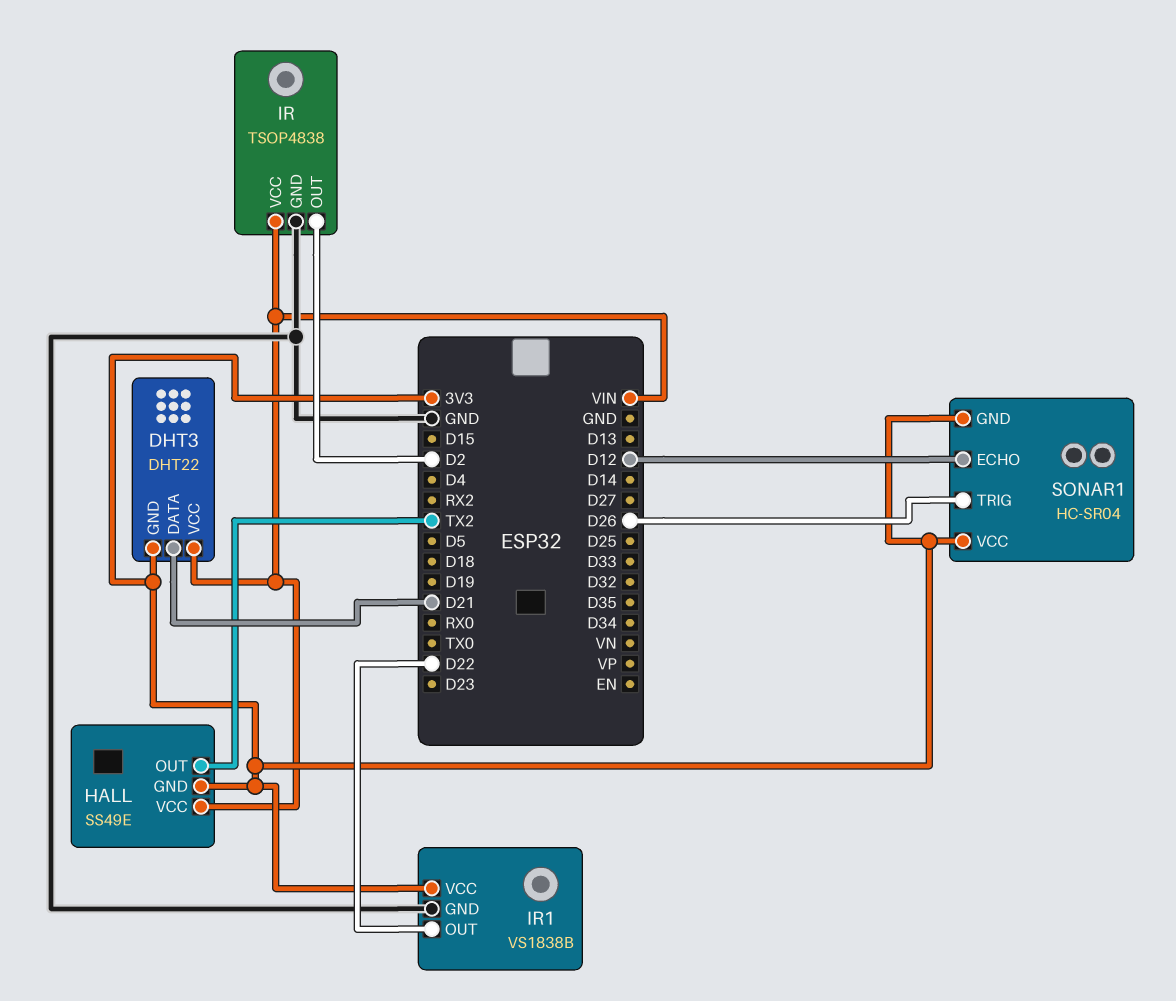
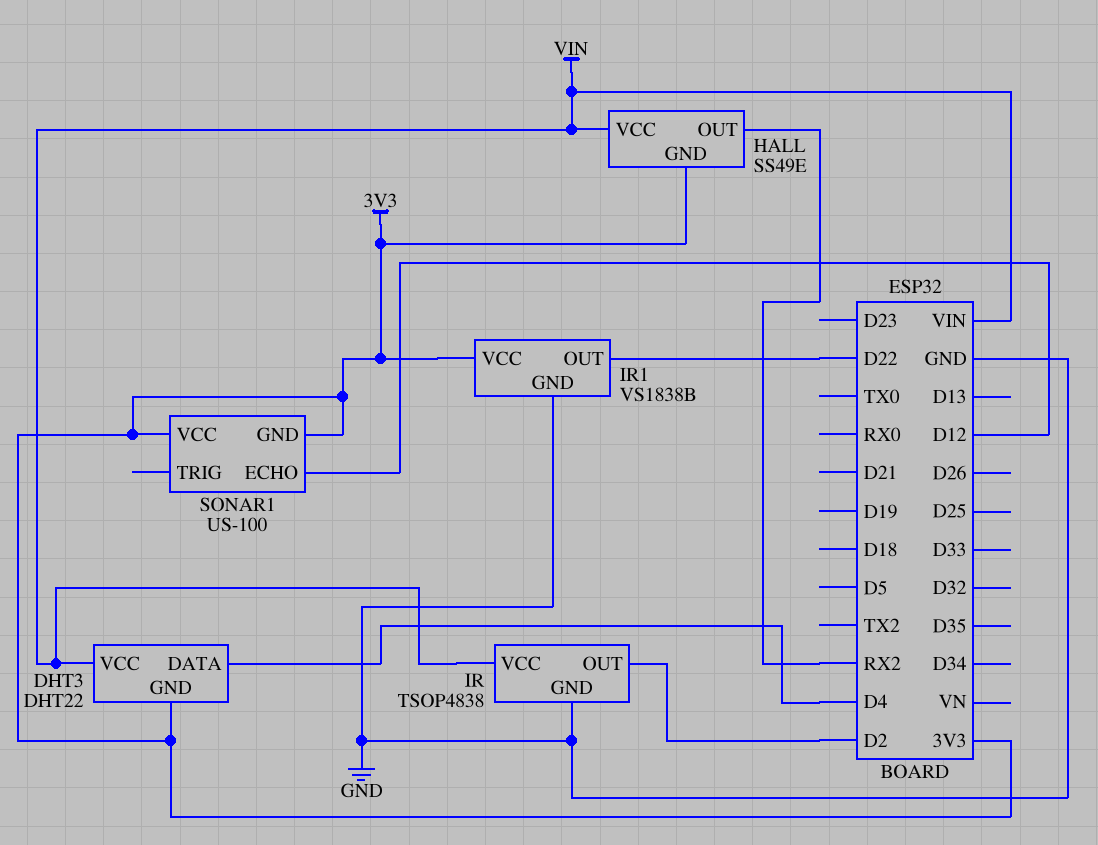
DHT3 pin DATA: D21 -> D4
HALL pin OUT: TX2 -> RX2
SONAR1: HC-SR04 -> US-100
SONAR1 pin TRIG: D26 -> none

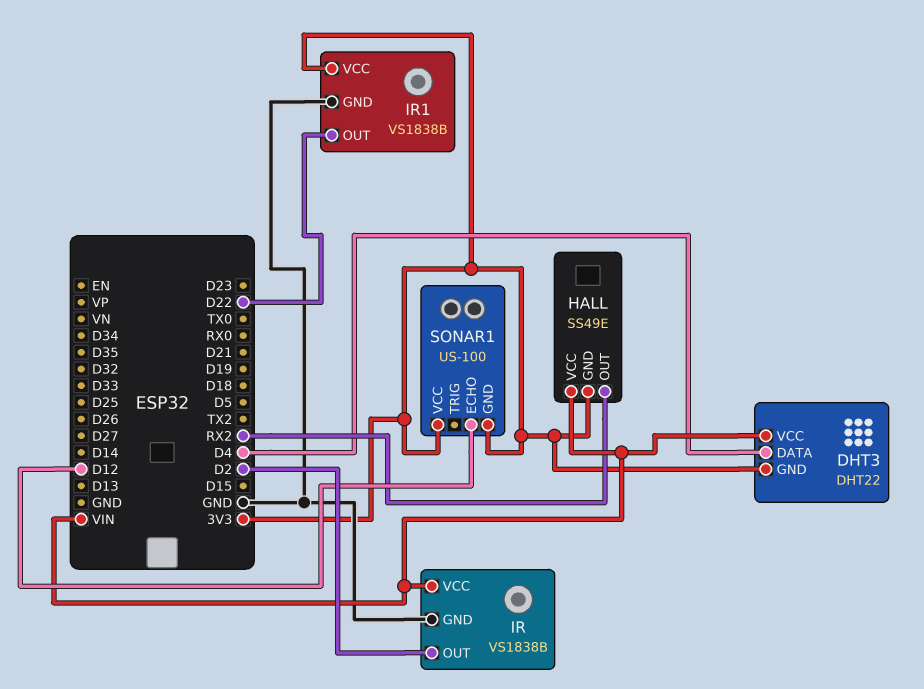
IR: TSOP4838 -> VS1838B

